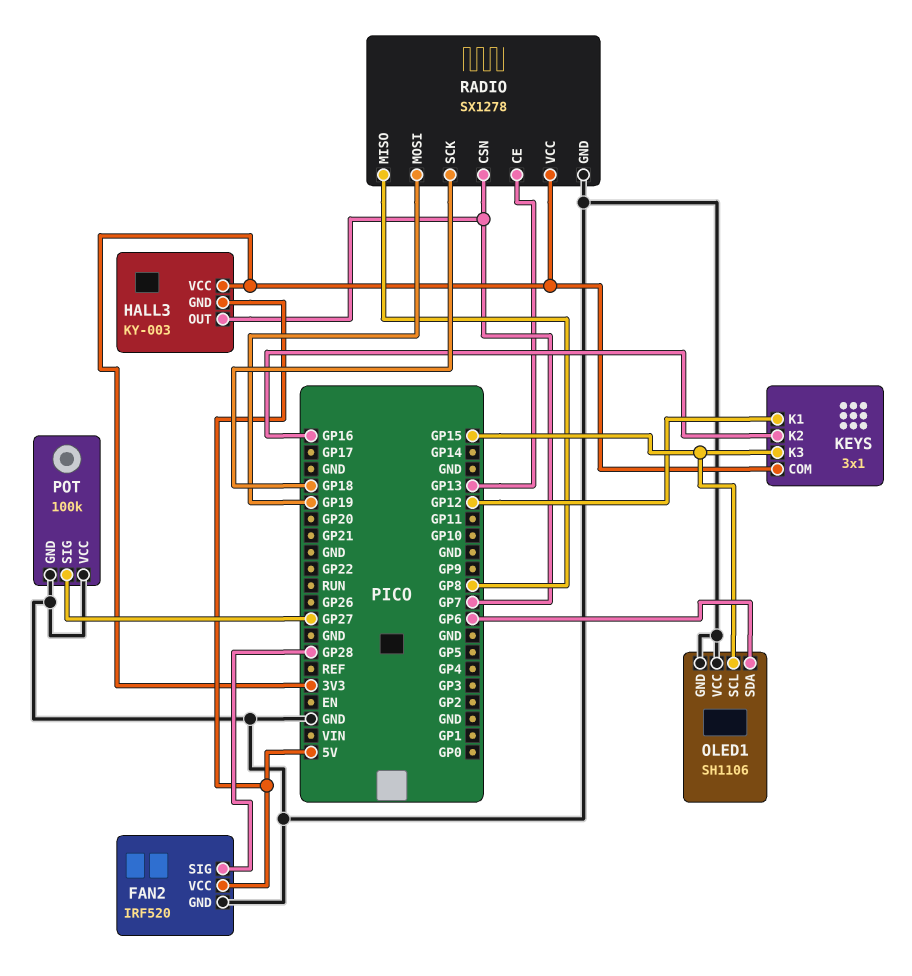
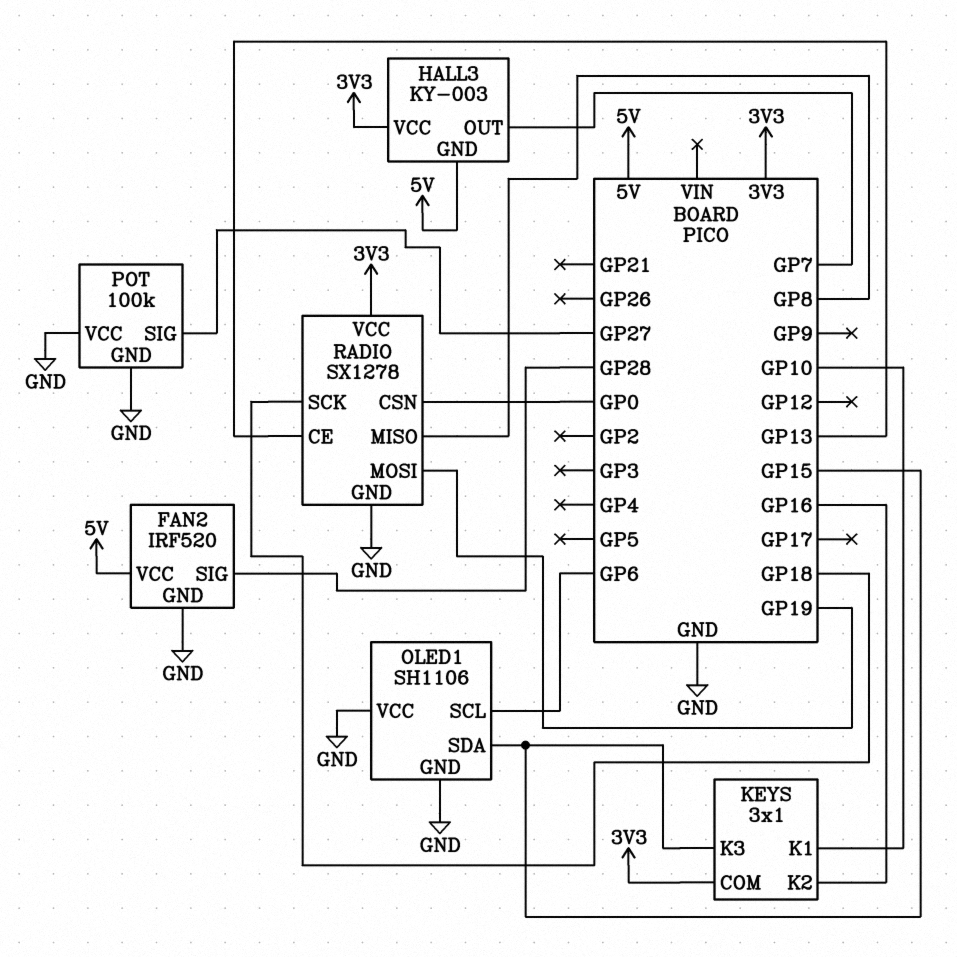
KEYS pin K1: GP12 -> GP10
OLED1 pin SCL: GP15 -> GP6
OLED1 pin SDA: GP6 -> GP15
RADIO pin CSN: GP7 -> GP0

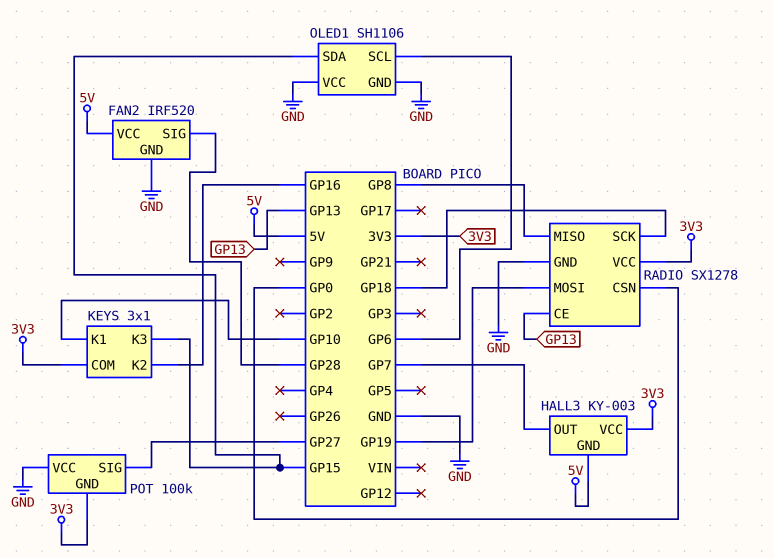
POT pin GND: GND -> 3V3

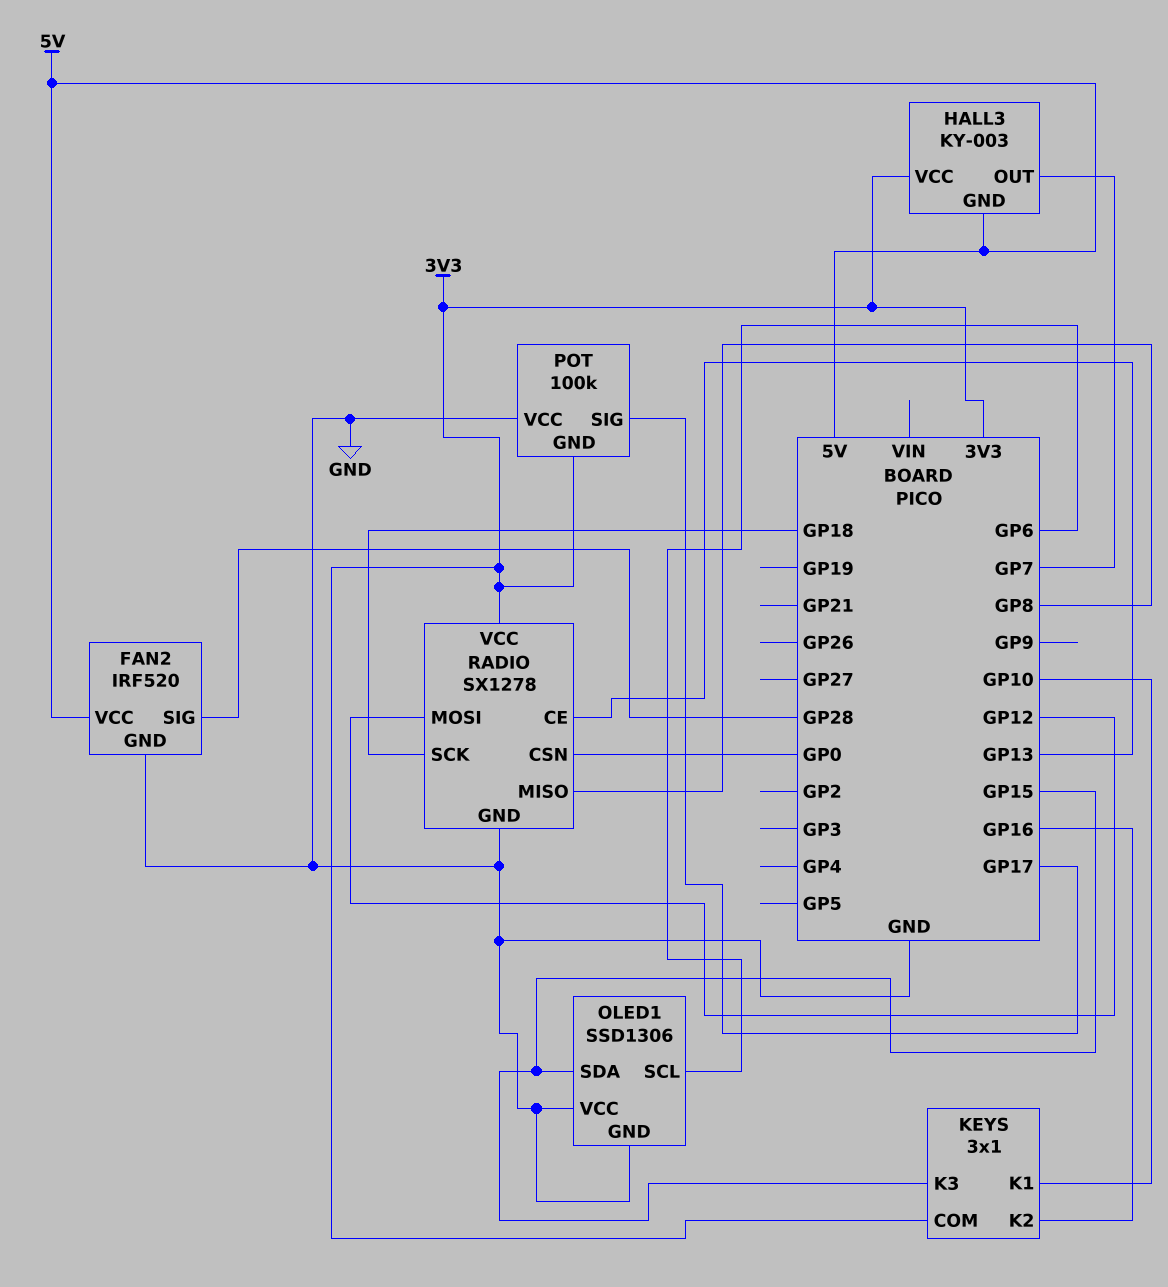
OLED1: SH1106 -> SSD1306
POT pin SIG: GP27 -> GP17
RADIO pin MOSI: GP19 -> GP12

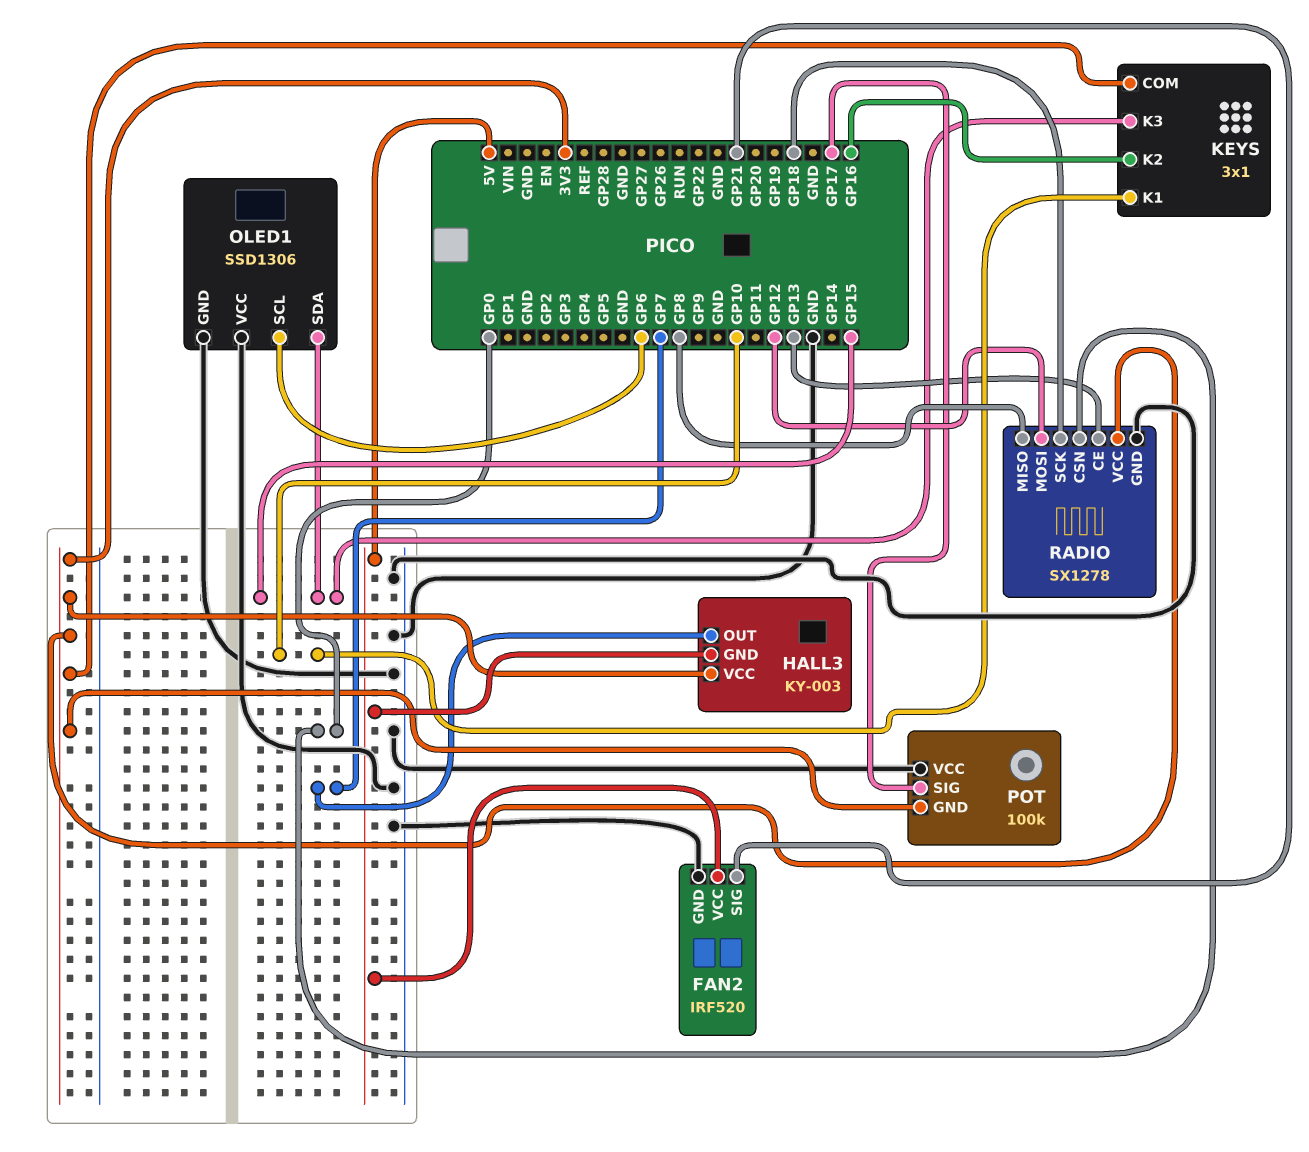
FAN2 pin SIG: GP28 -> GP21

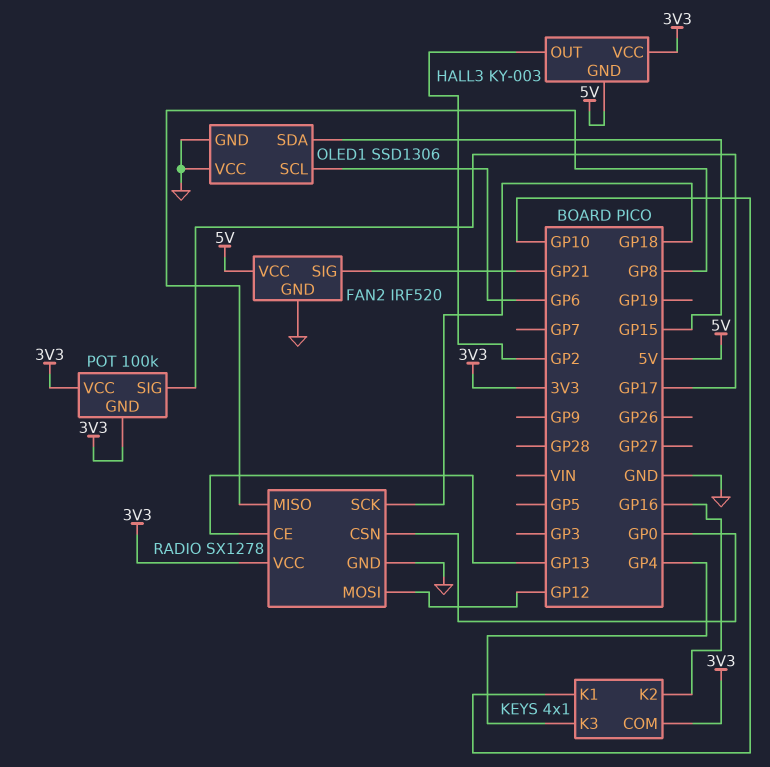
HALL3 pin OUT: GP7 -> GP2
KEYS: 3x1 -> 4x1
KEYS pin K3: GP15 -> GP4
POT pin VCC: GND -> 3V3

